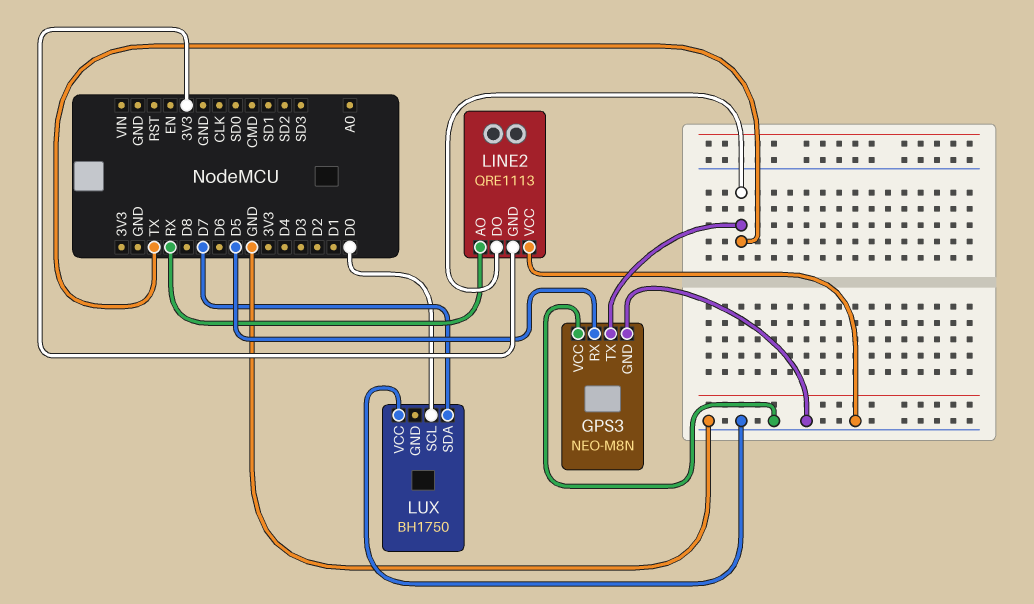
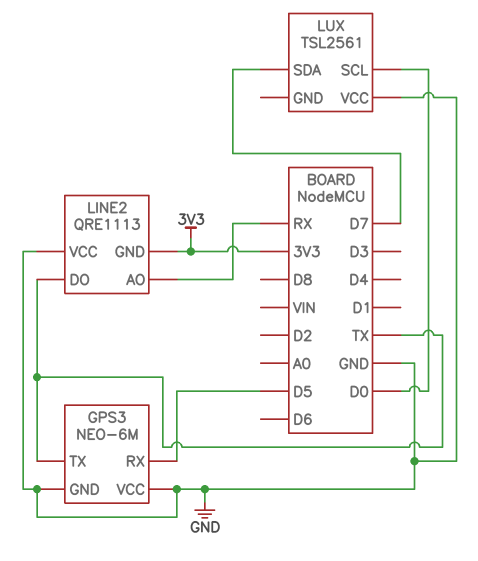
GPS3: NEO-M8N -> NEO-6M
LUX: BH1750 -> TSL2561

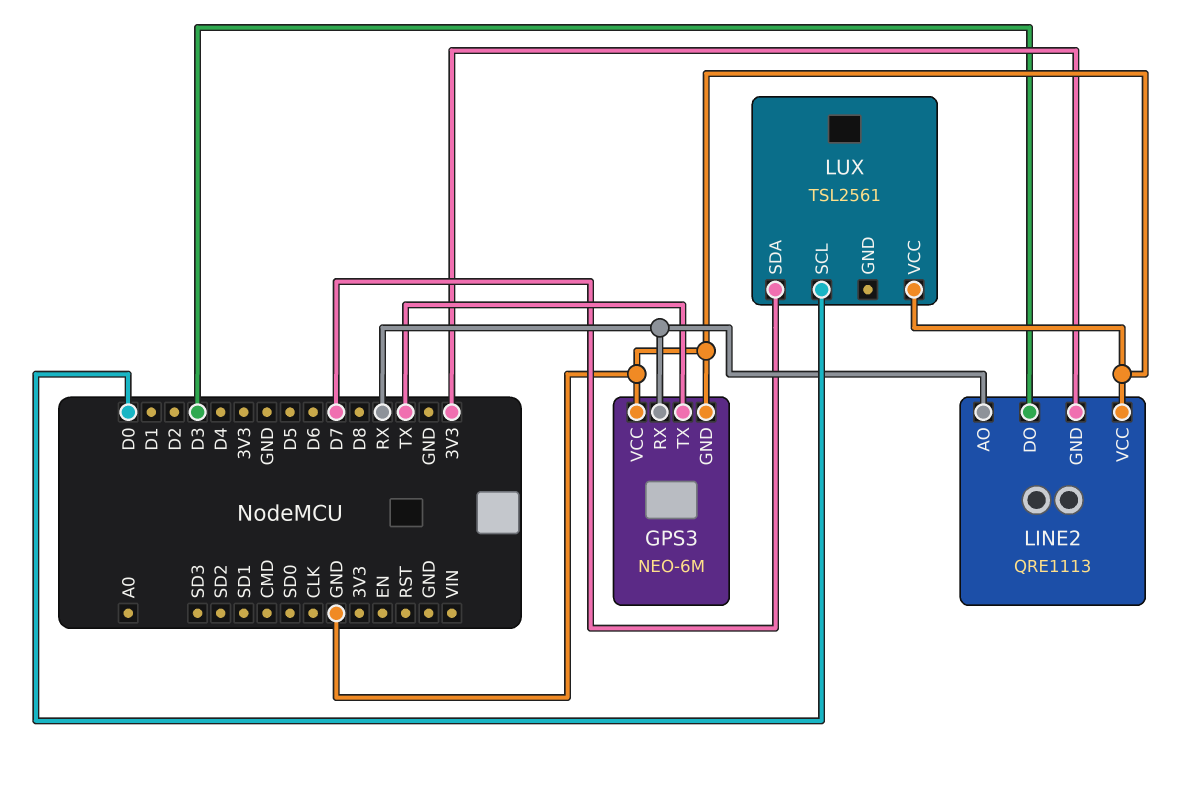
GPS3 pin RX: D5 -> RX
LINE2 pin DO: TX -> D3

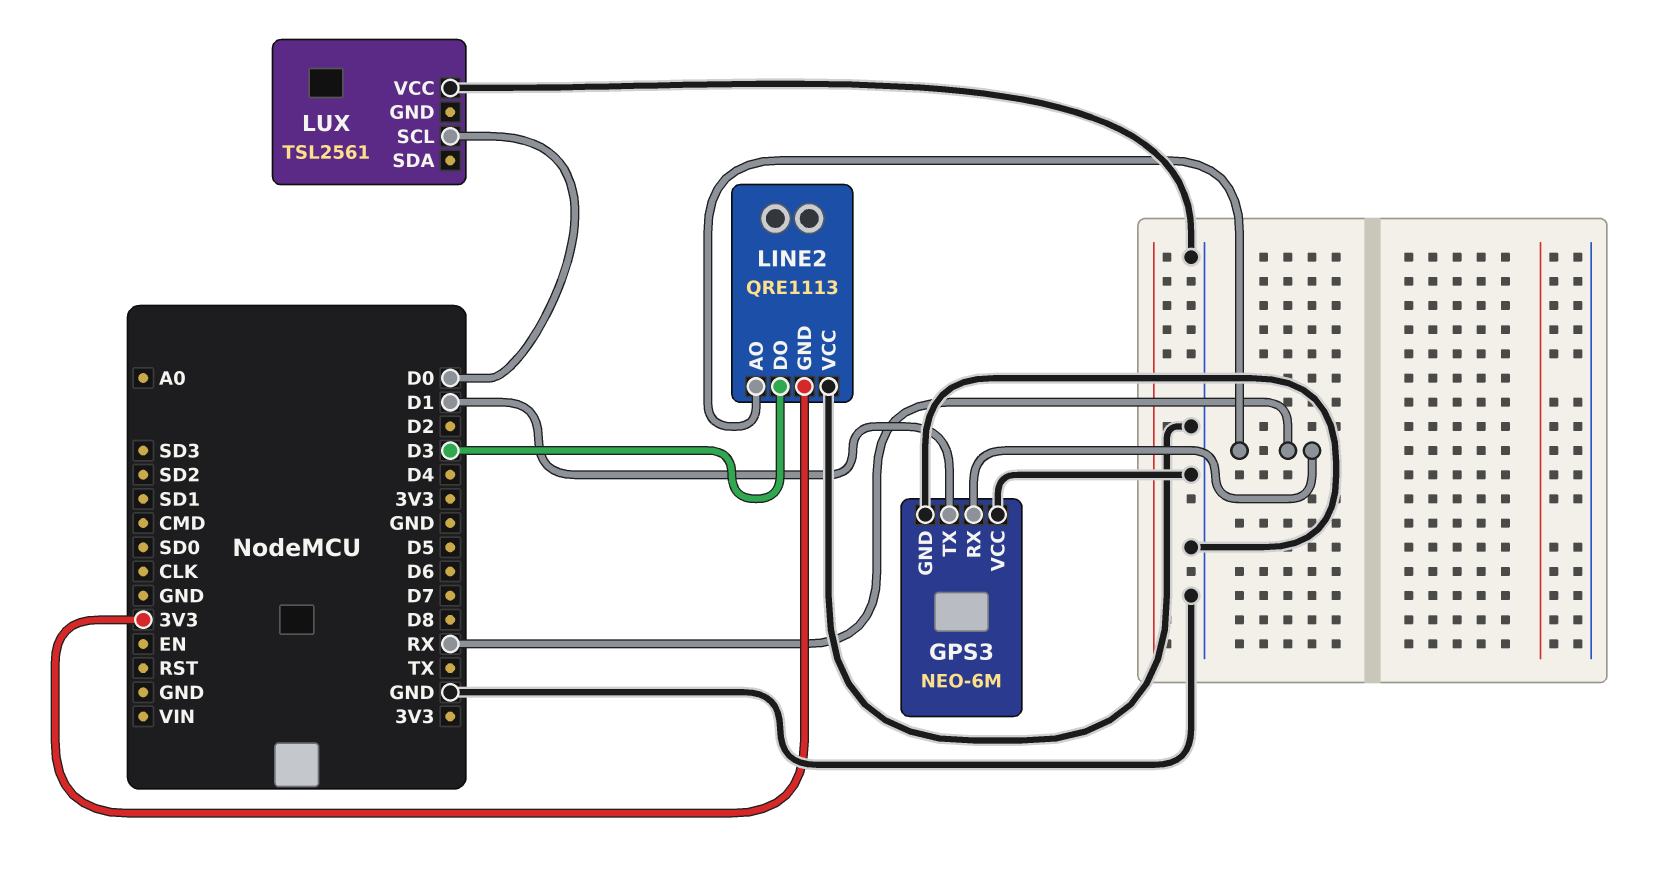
GPS3 pin TX: TX -> D1
LUX pin SDA: D7 -> none

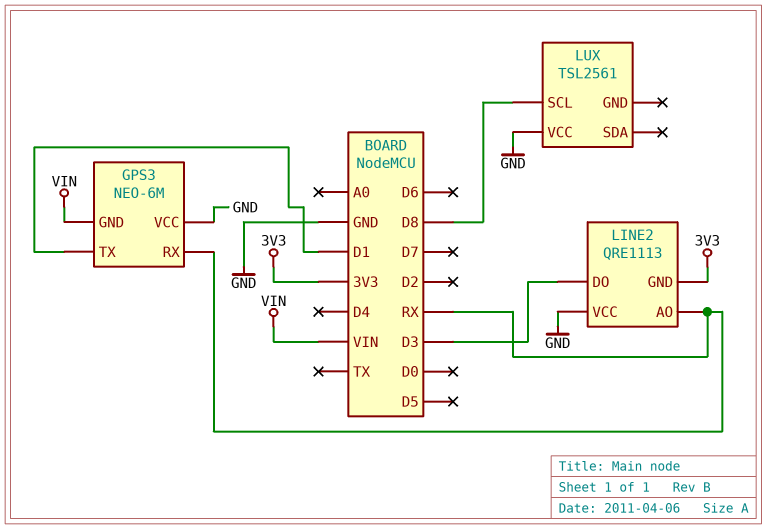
GPS3 pin GND: GND -> VIN
LUX pin SCL: D0 -> D8

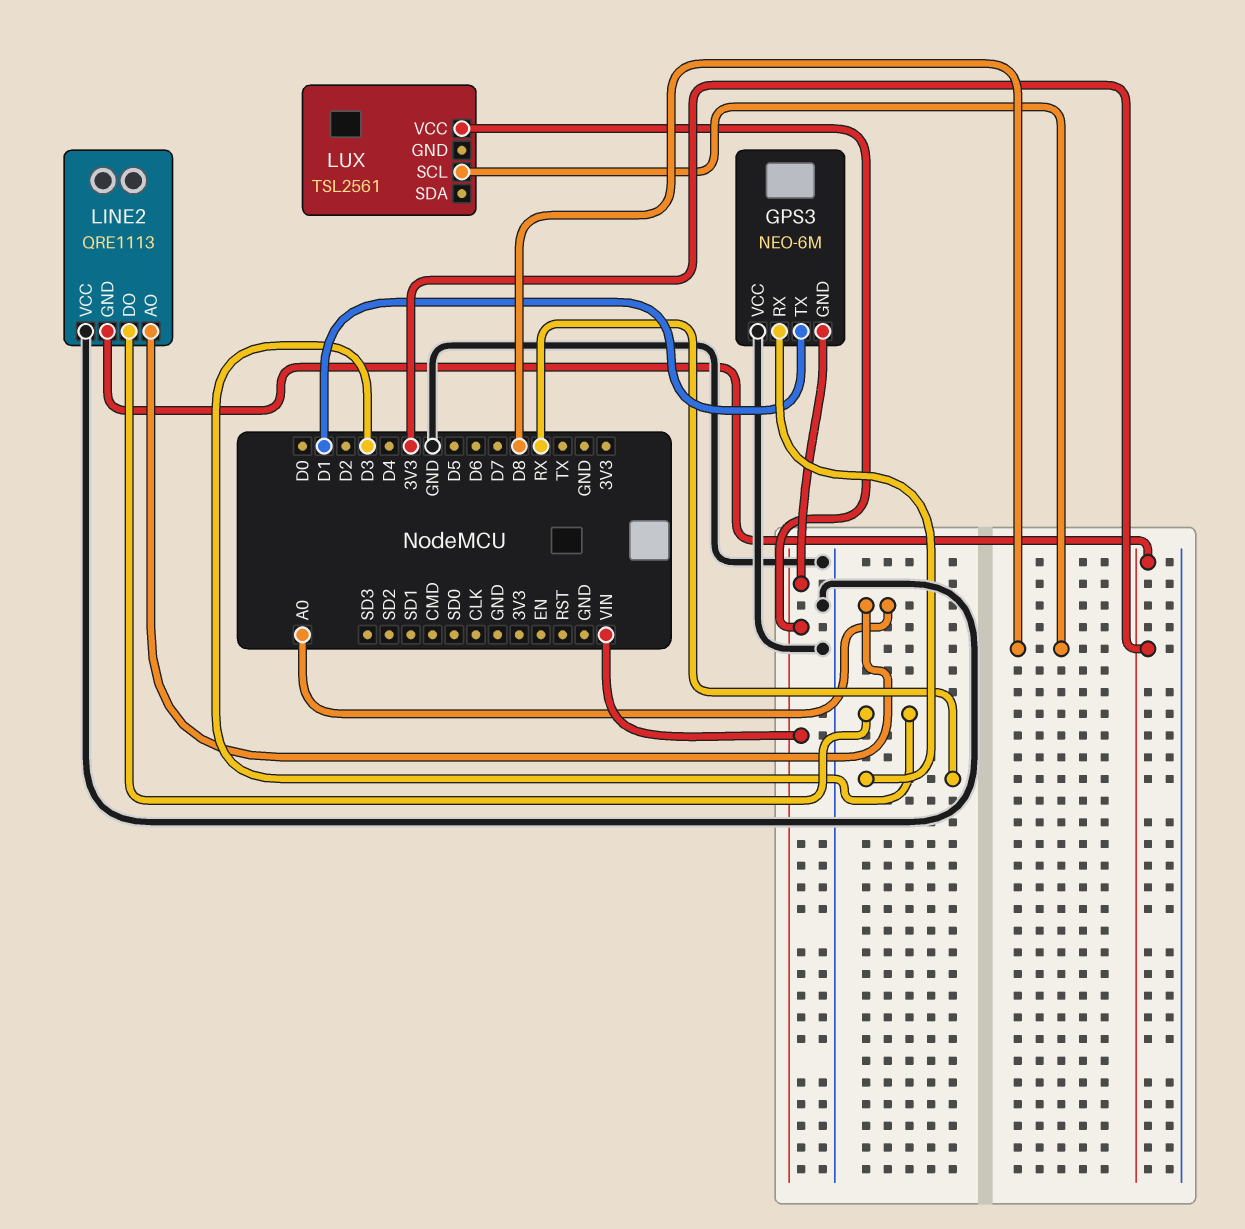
LINE2 pin AO: RX -> A0
LUX pin VCC: GND -> VIN

